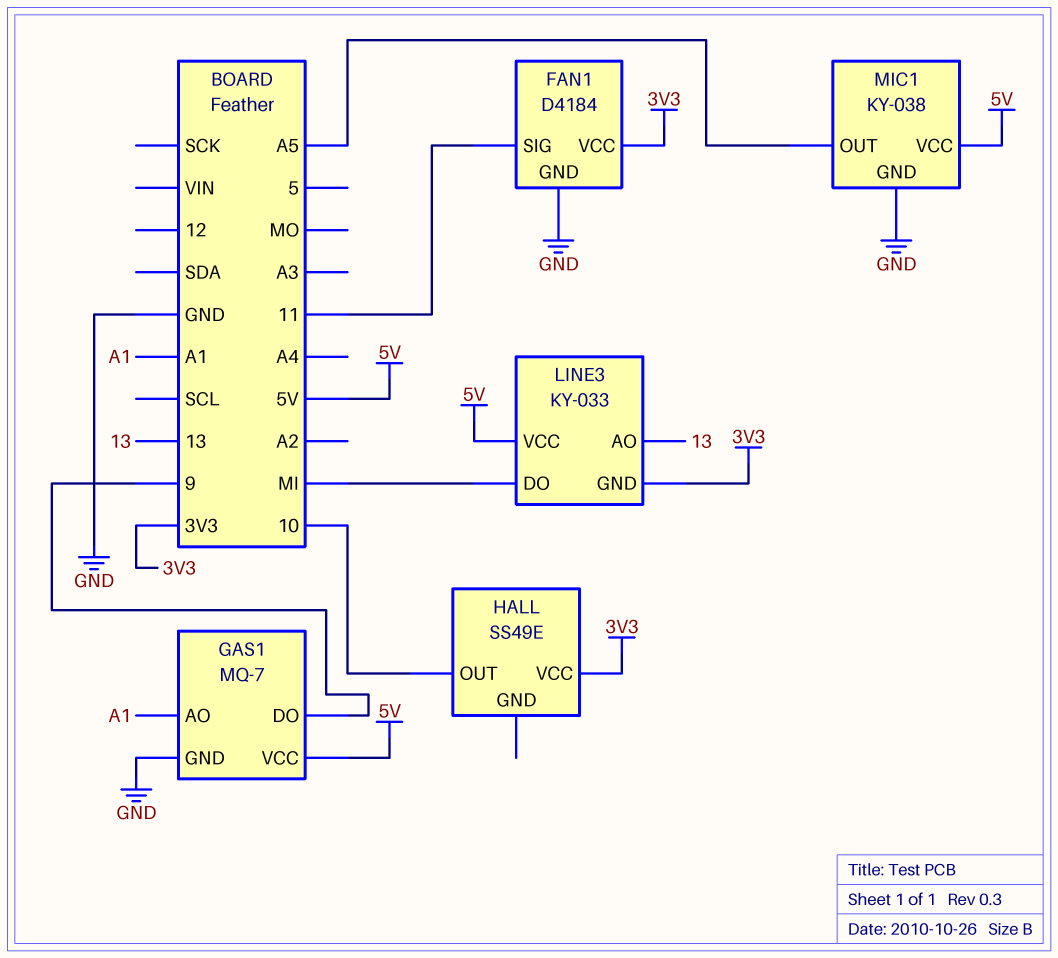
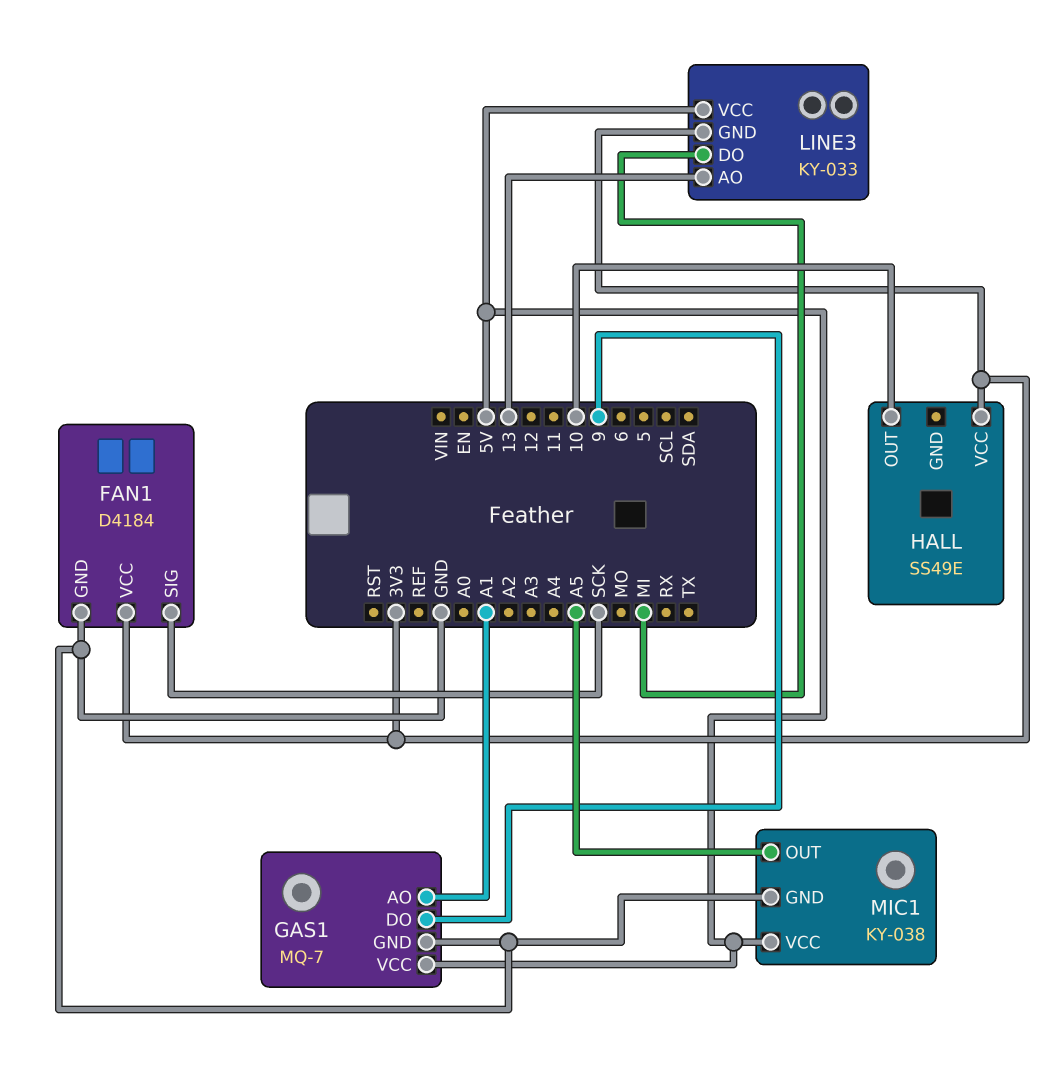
FAN1 pin SIG: 11 -> SCK

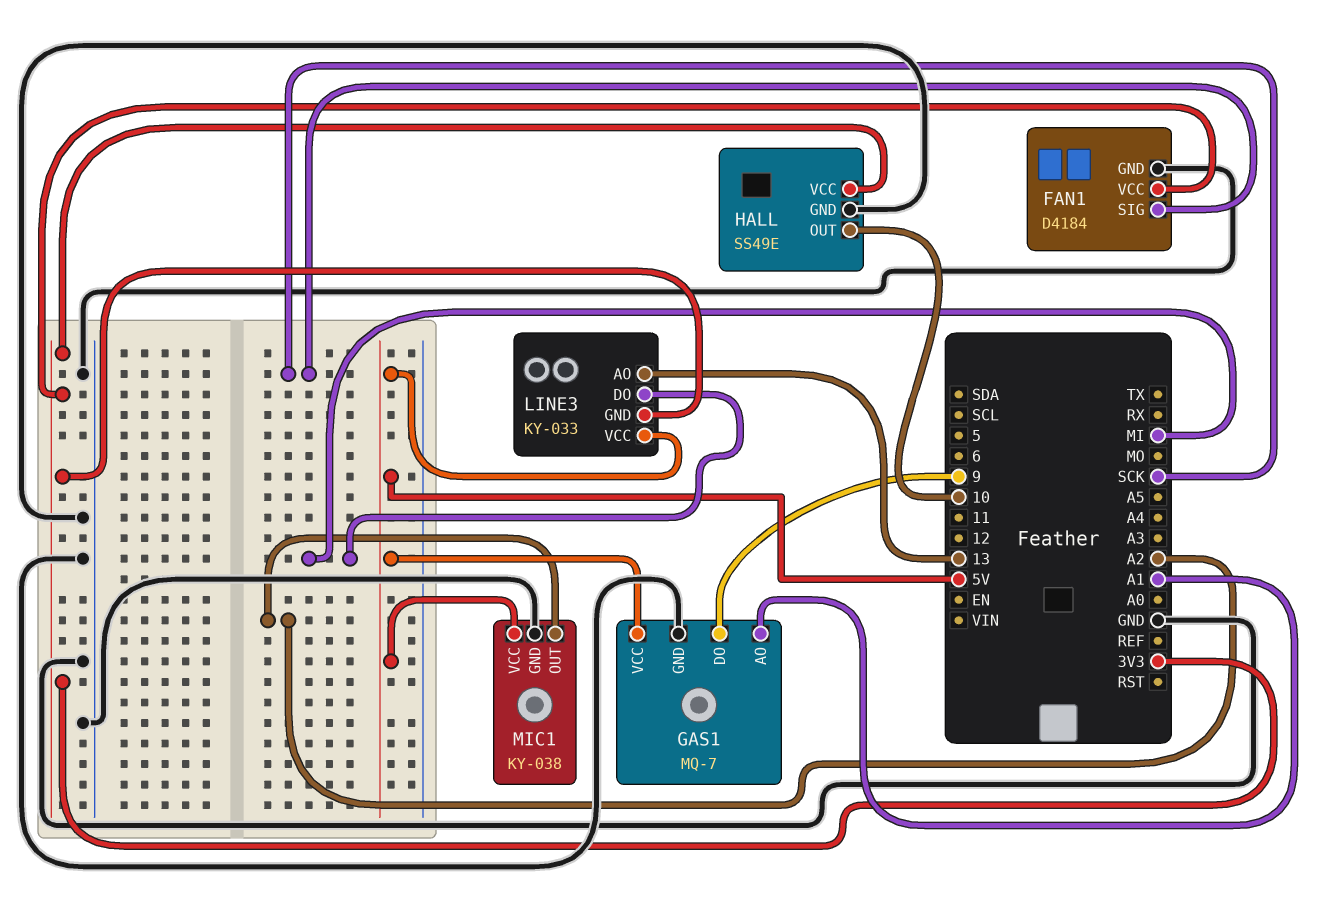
HALL pin GND: none -> GND
MIC1 pin OUT: A5 -> A2

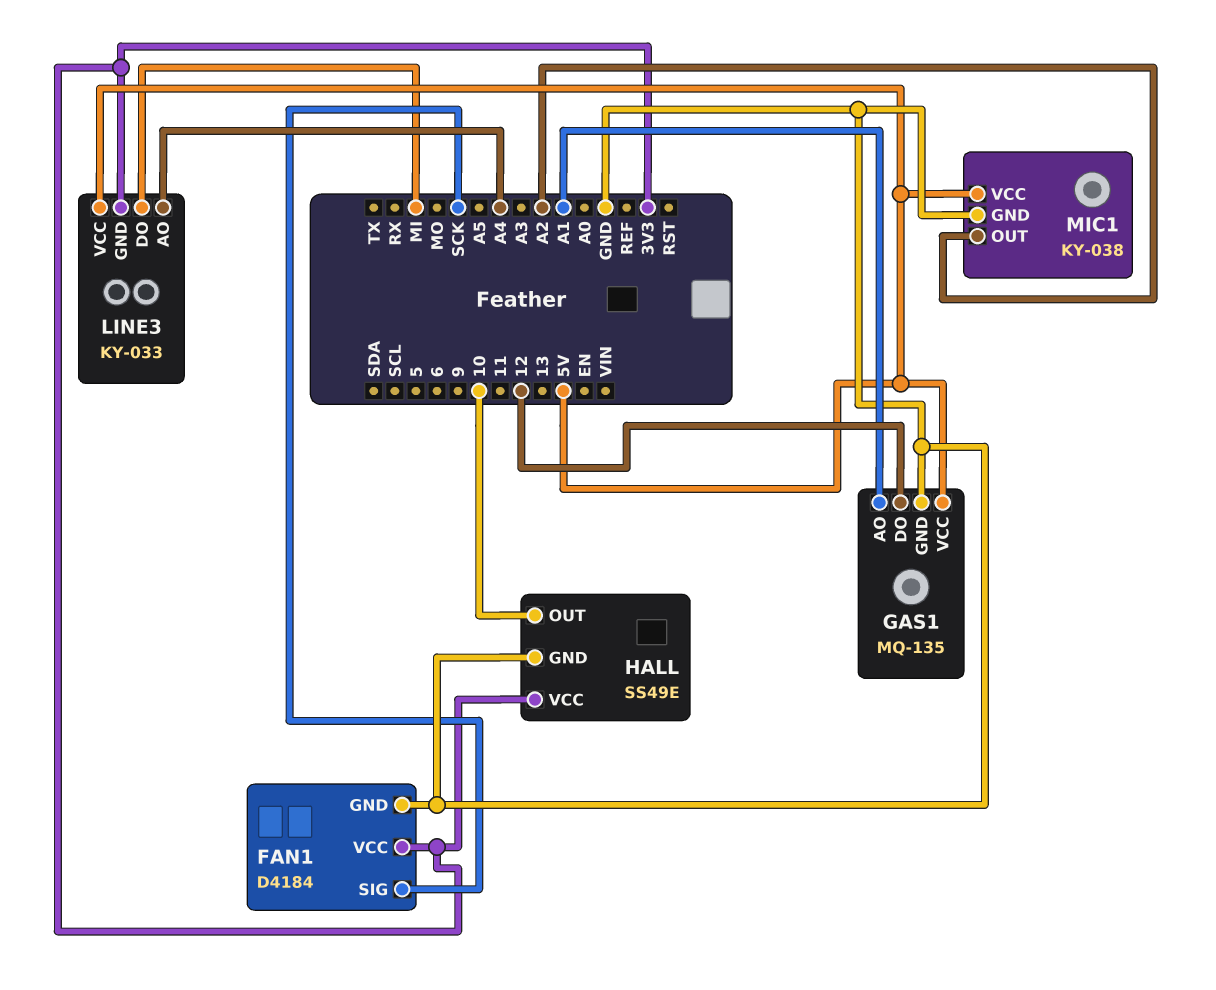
GAS1: MQ-7 -> MQ-135
GAS1 pin DO: 9 -> 12
LINE3 pin AO: 13 -> A4

